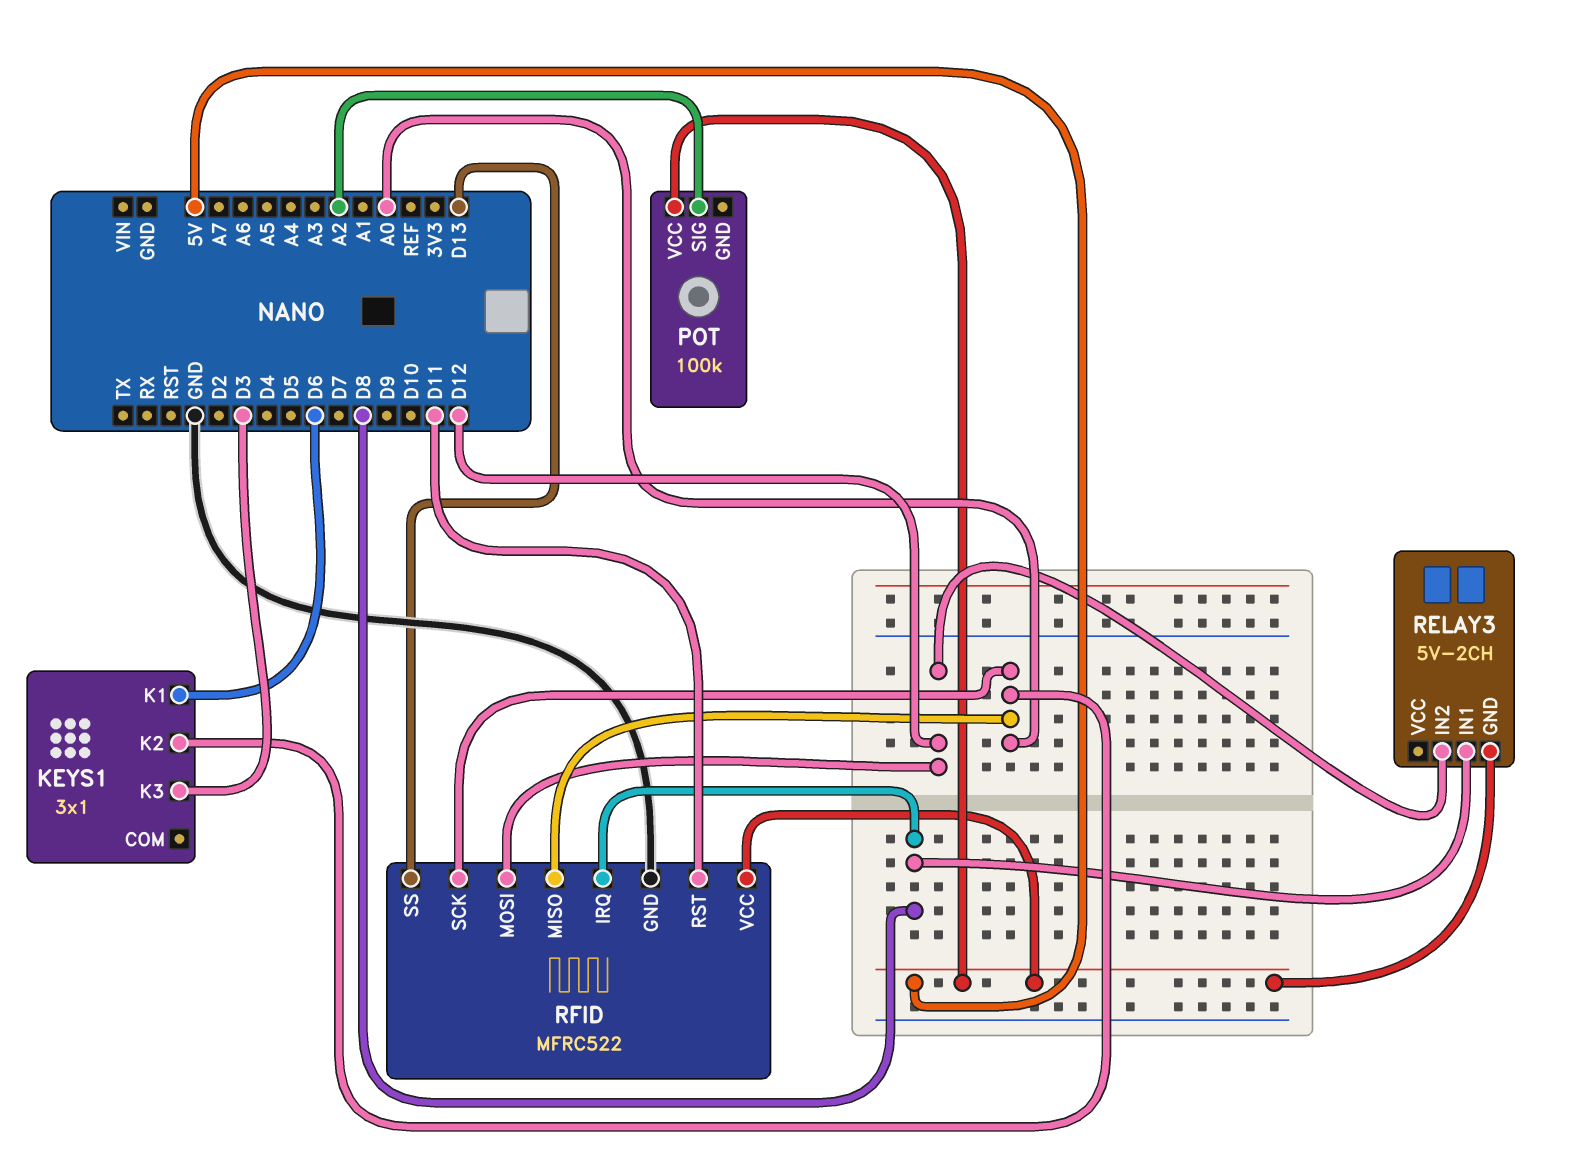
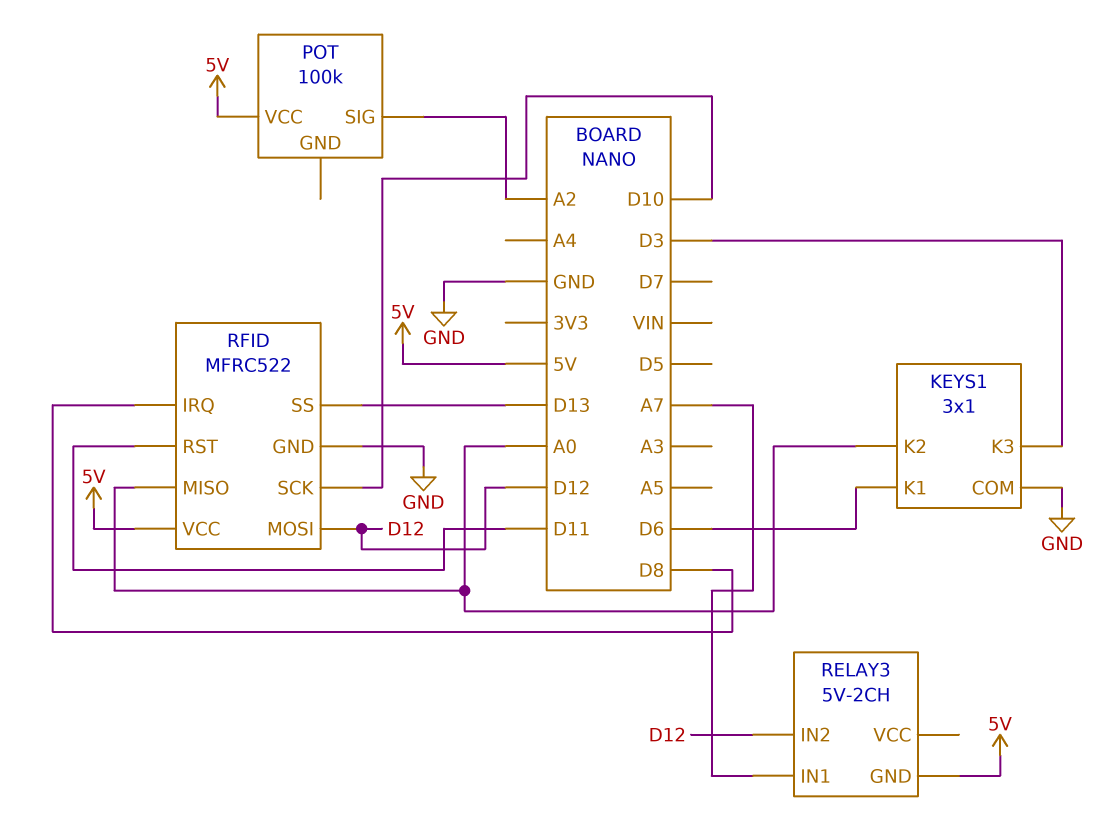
KEYS1 pin COM: none -> GND
RELAY3 pin IN1: D8 -> A7
RFID pin SCK: A0 -> D10

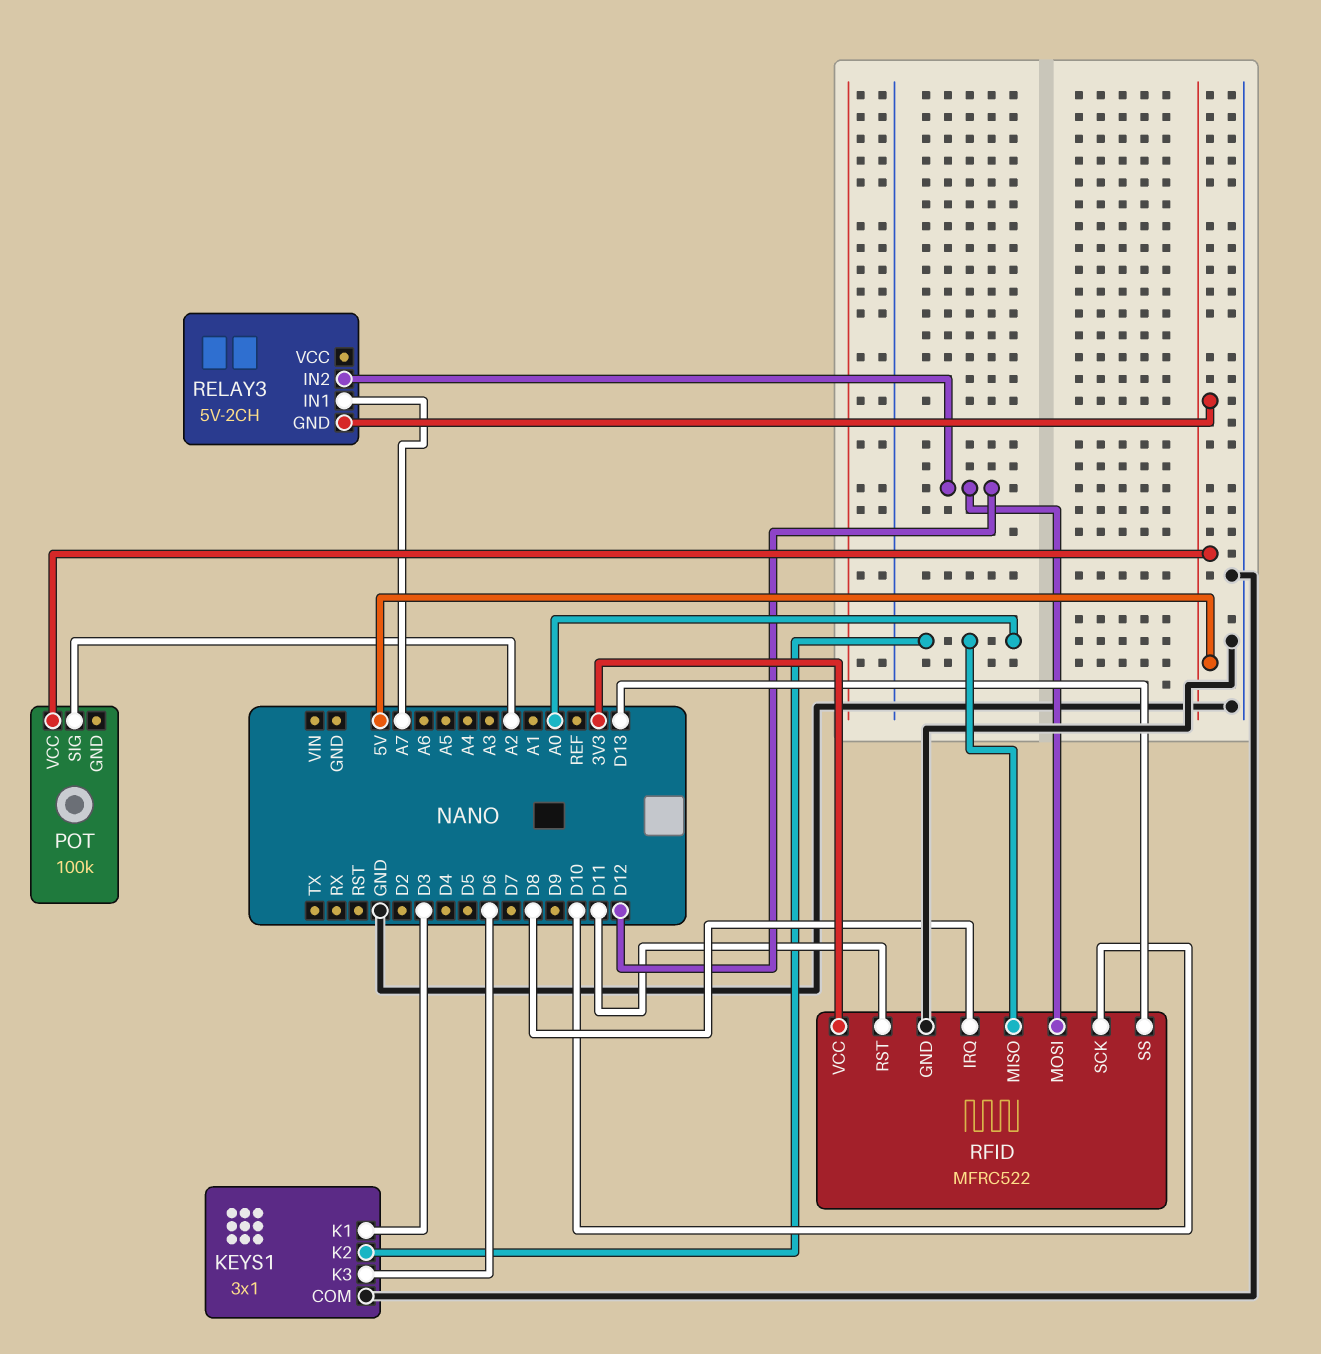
KEYS1 pin K1: D6 -> D3
KEYS1 pin K3: D3 -> D6
RFID pin VCC: 5V -> 3V3

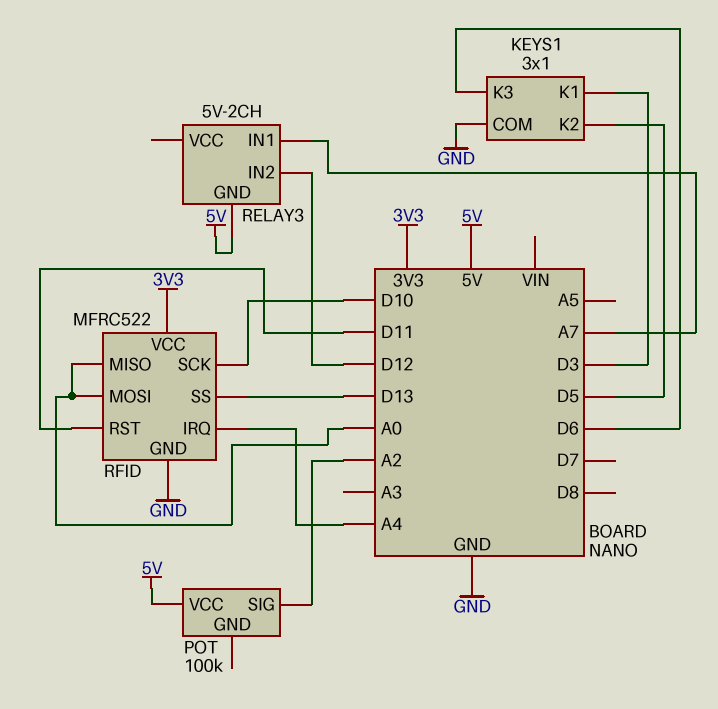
KEYS1 pin K2: A0 -> D5
RFID pin IRQ: D8 -> A4
RFID pin MOSI: D12 -> A0

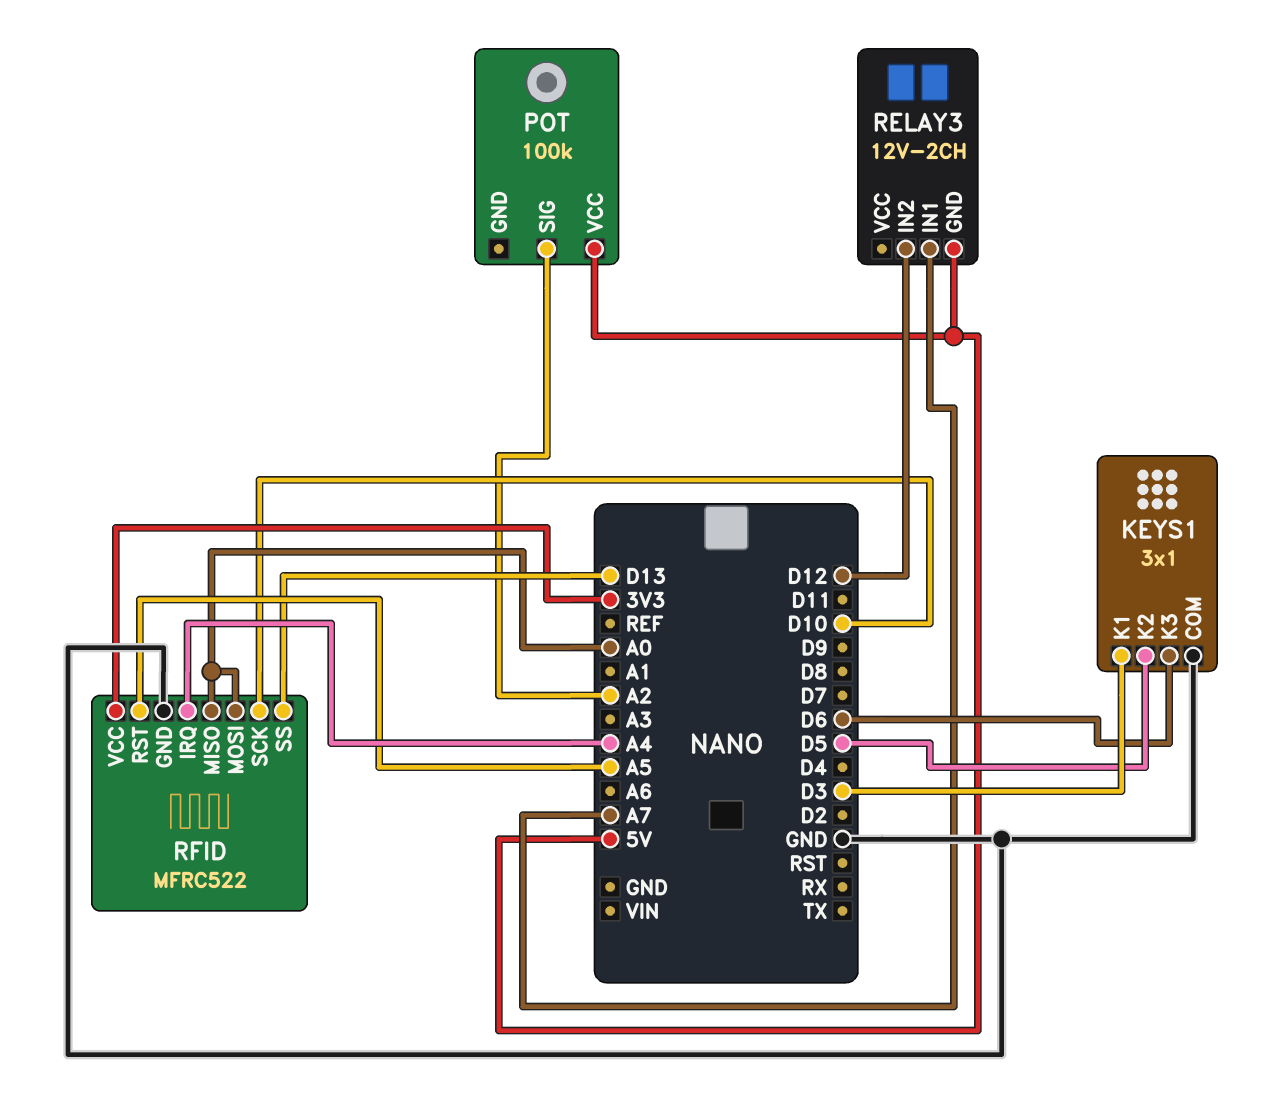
RELAY3: 5V-2CH -> 12V-2CH
RFID pin RST: D11 -> A5

